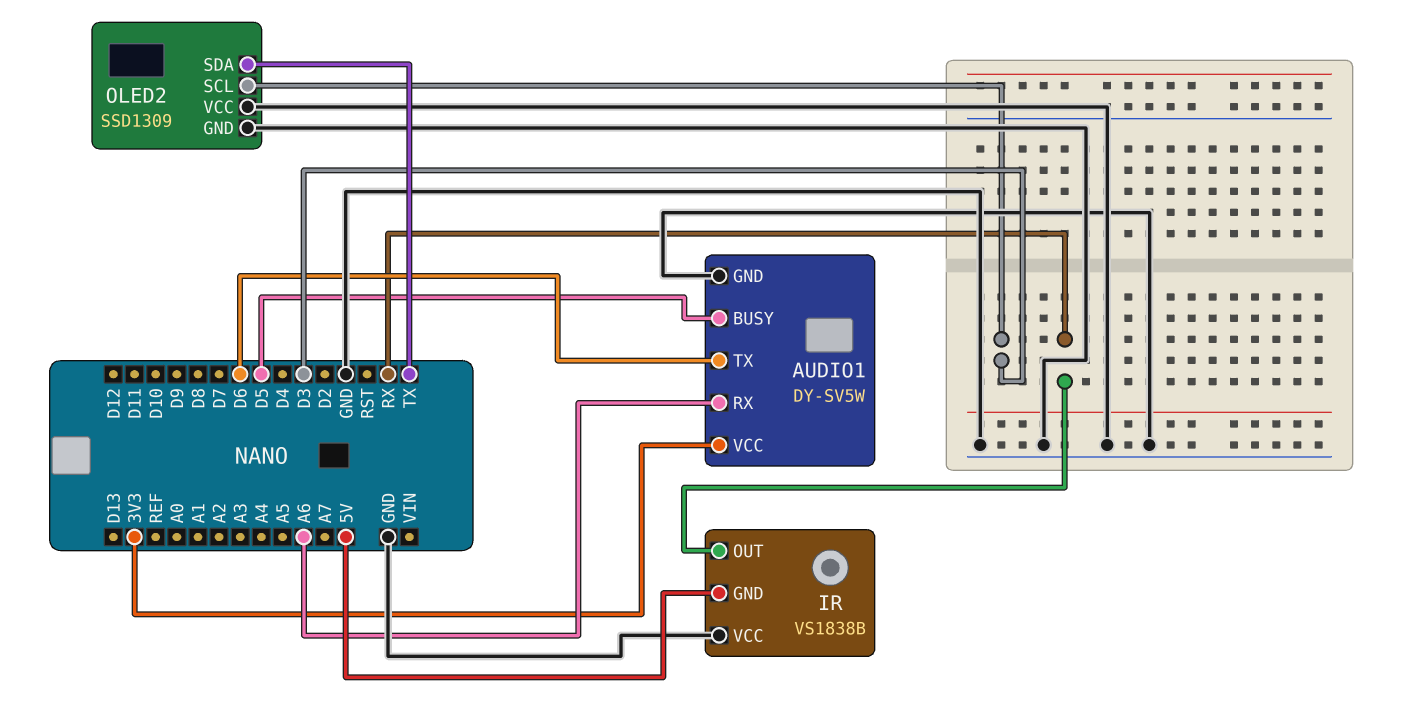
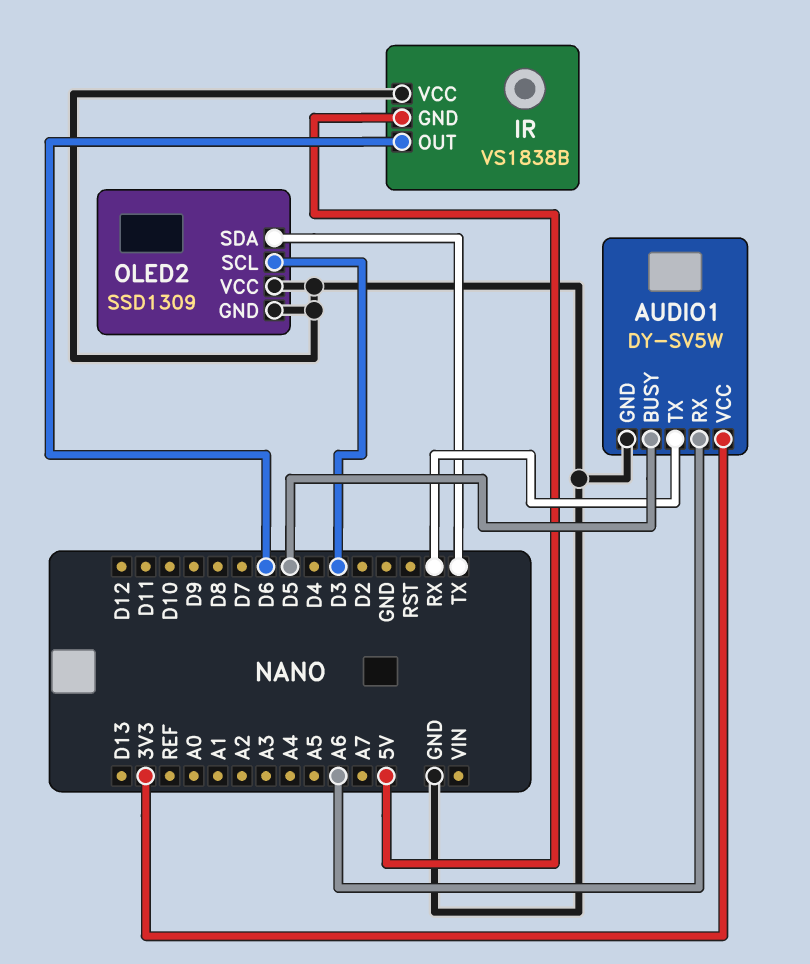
AUDIO1 pin TX: D6 -> RX
IR pin OUT: RX -> D6

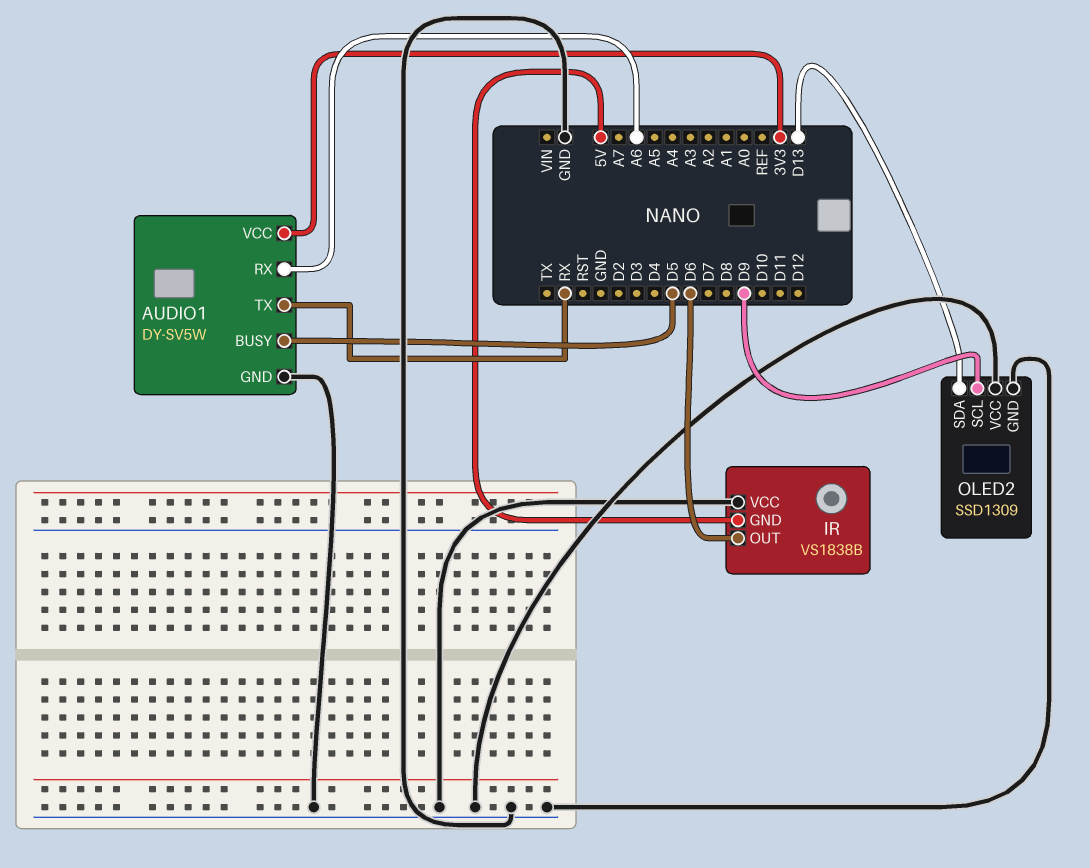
OLED2 pin SCL: D3 -> D9
OLED2 pin SDA: TX -> D13

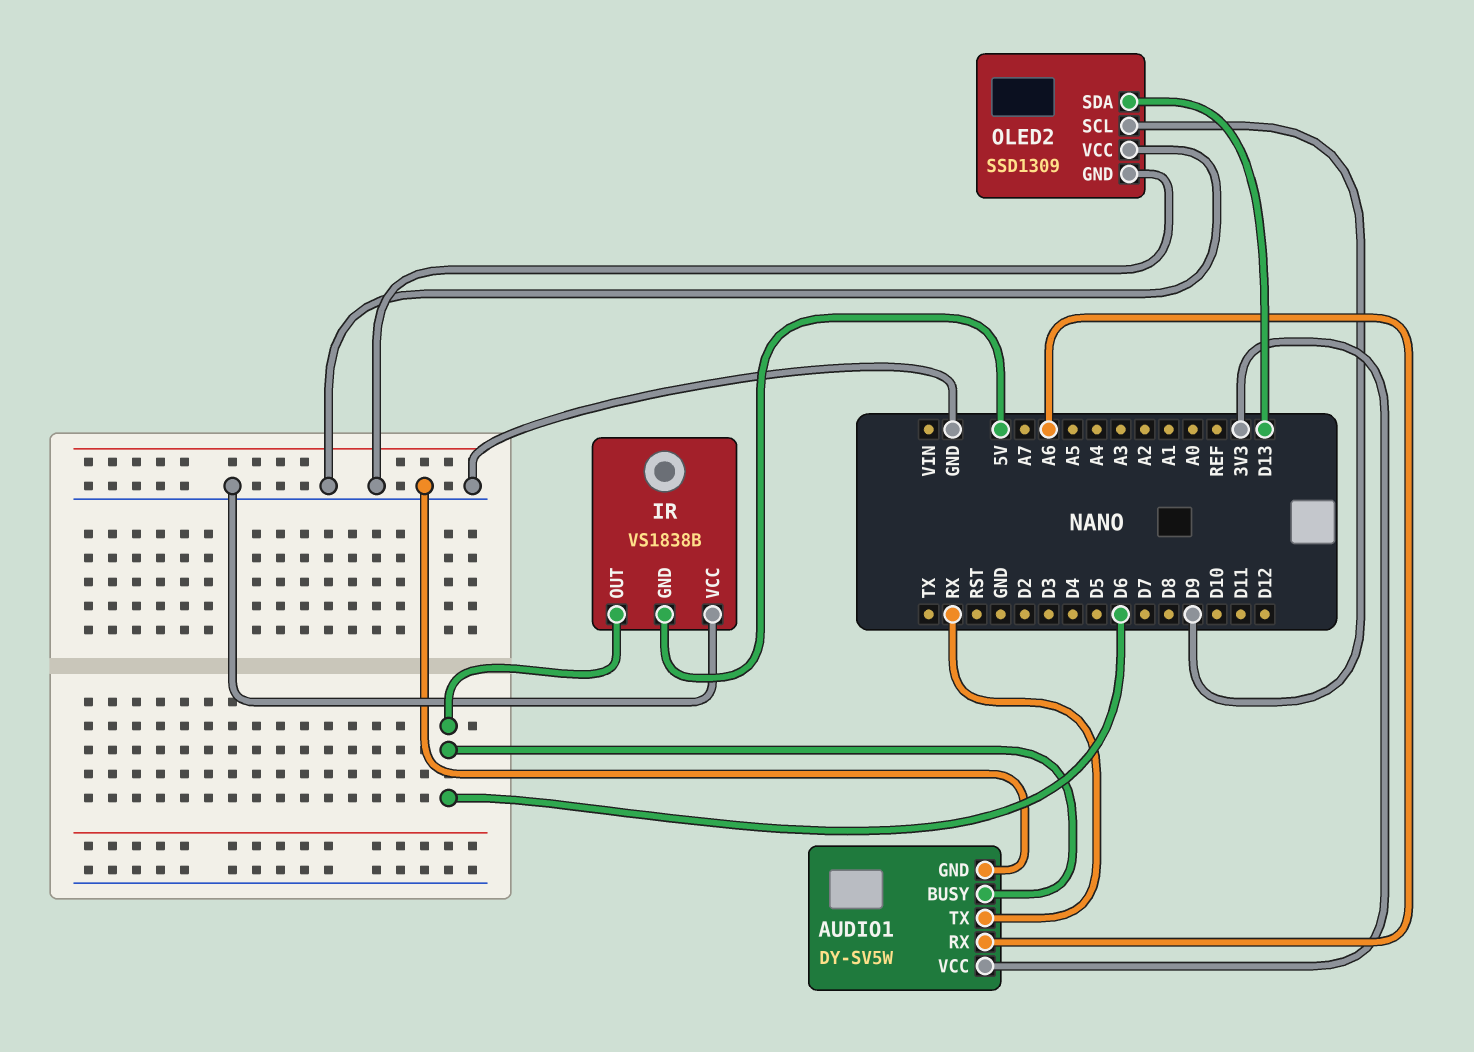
AUDIO1 pin BUSY: D5 -> D6

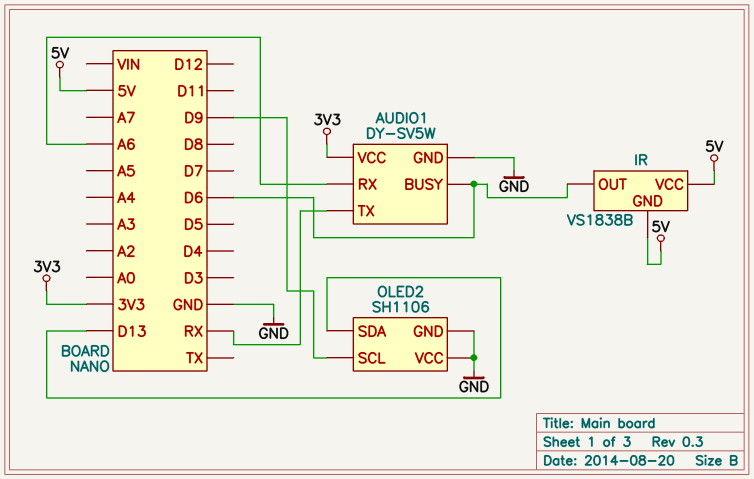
IR pin VCC: GND -> 5V
OLED2: SSD1309 -> SH1106

